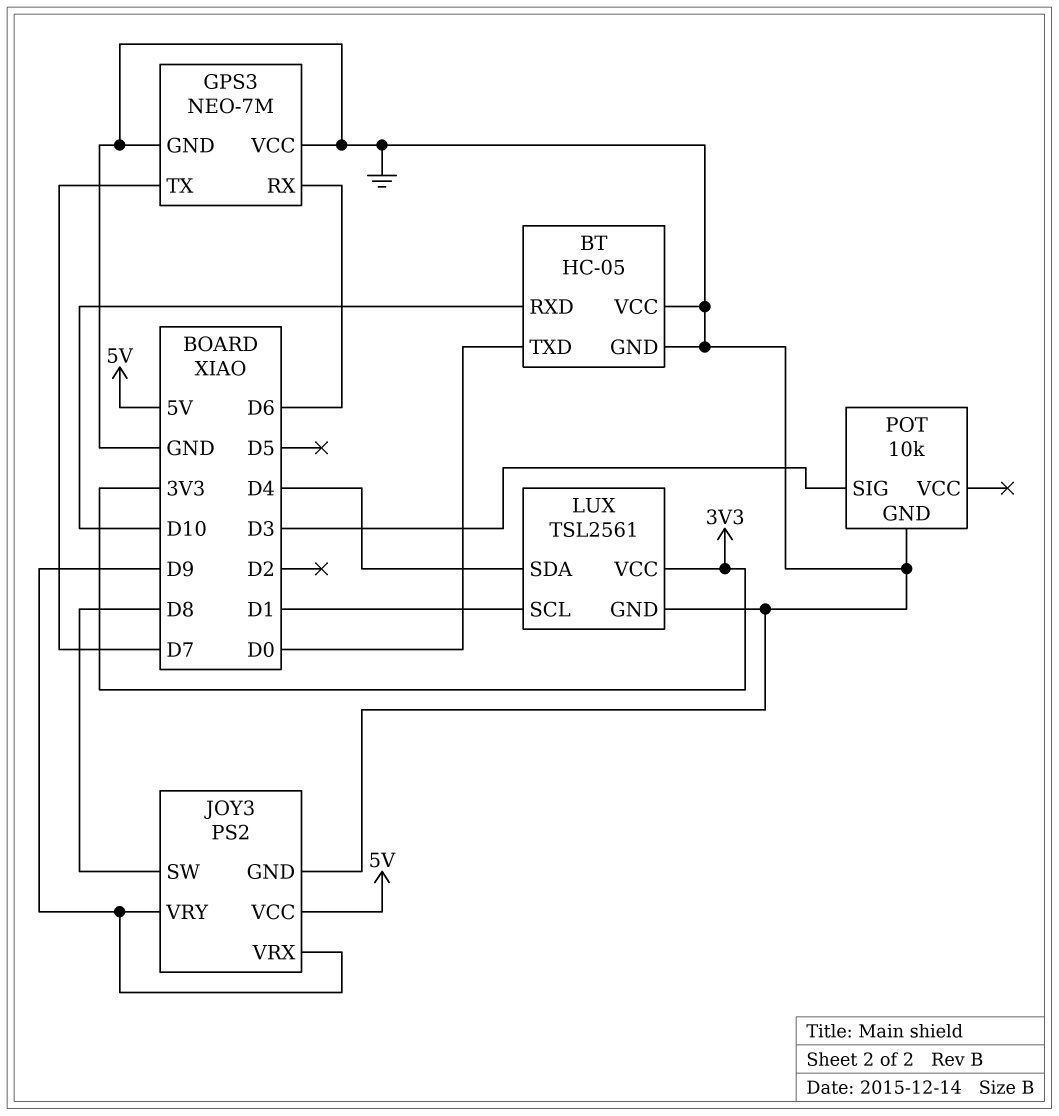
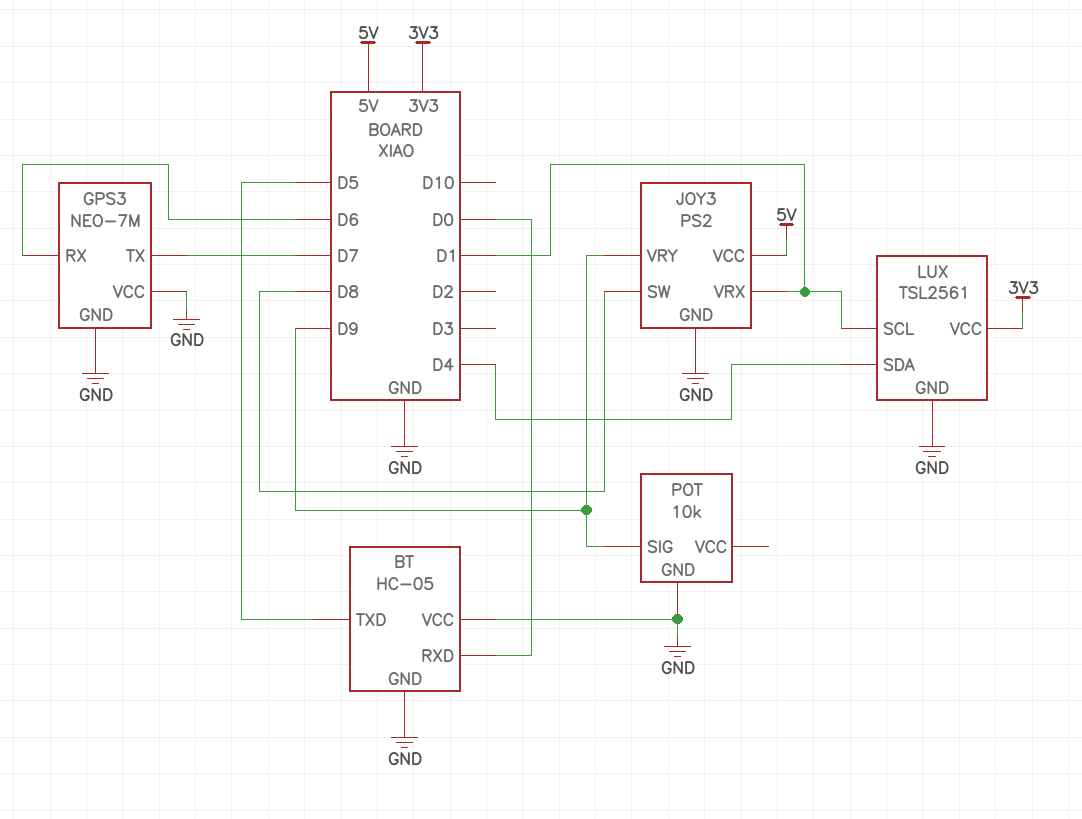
BT pin RXD: D10 -> D0
BT pin TXD: D0 -> D5
JOY3 pin VRX: D9 -> D1
POT pin SIG: D3 -> D9

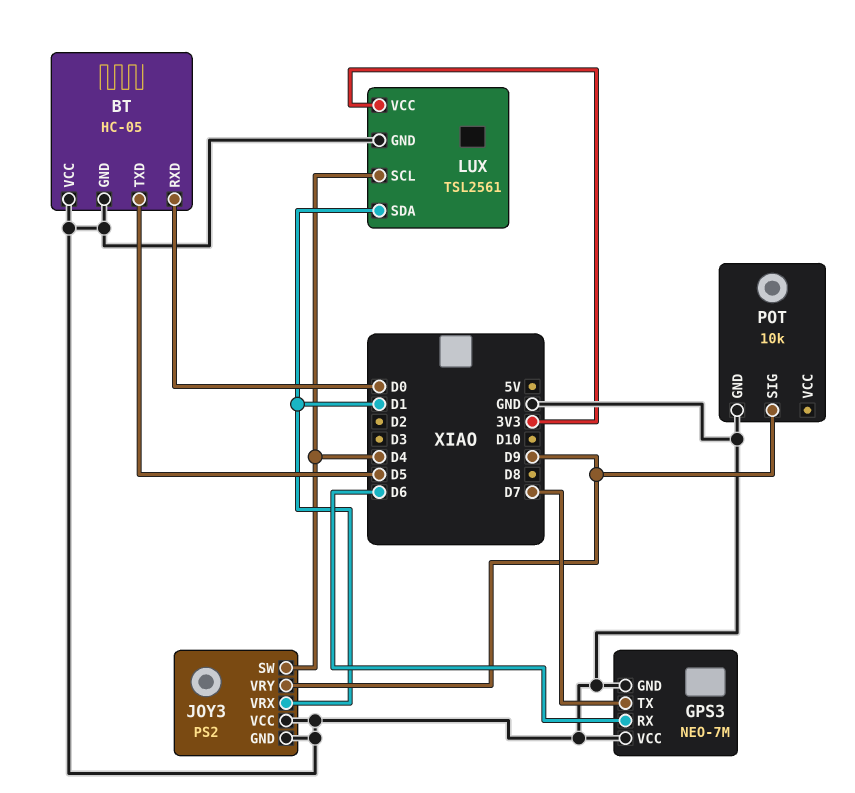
JOY3 pin SW: D8 -> D4
JOY3 pin VCC: 5V -> GND
LUX pin SCL: D1 -> D4
LUX pin SDA: D4 -> D1

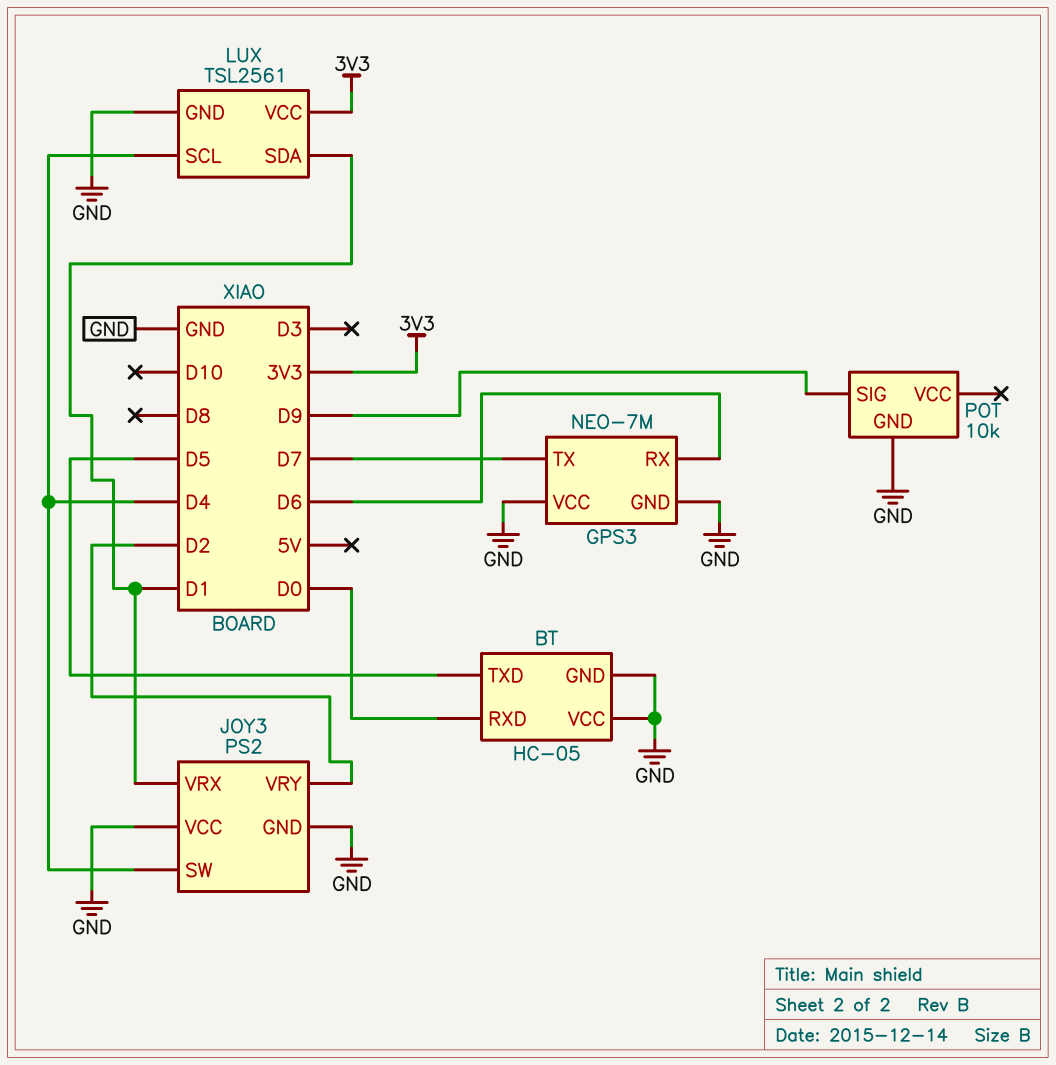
JOY3 pin VRY: D9 -> D2

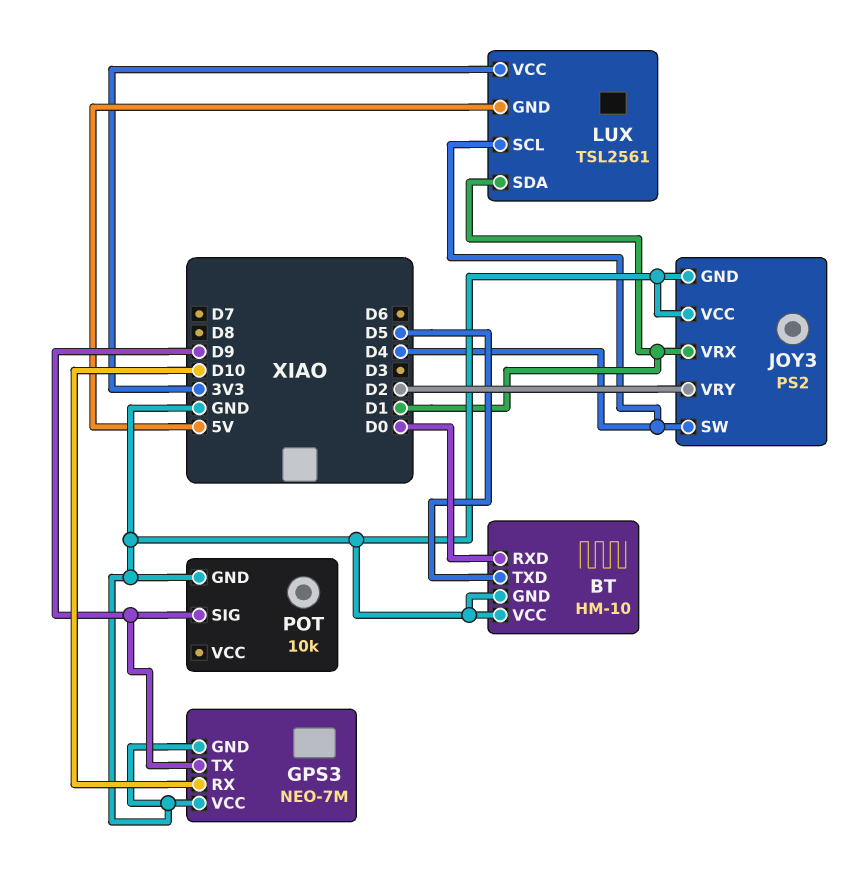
BT: HC-05 -> HM-10
GPS3 pin RX: D6 -> D10
GPS3 pin TX: D7 -> D9
LUX pin GND: GND -> 5V

